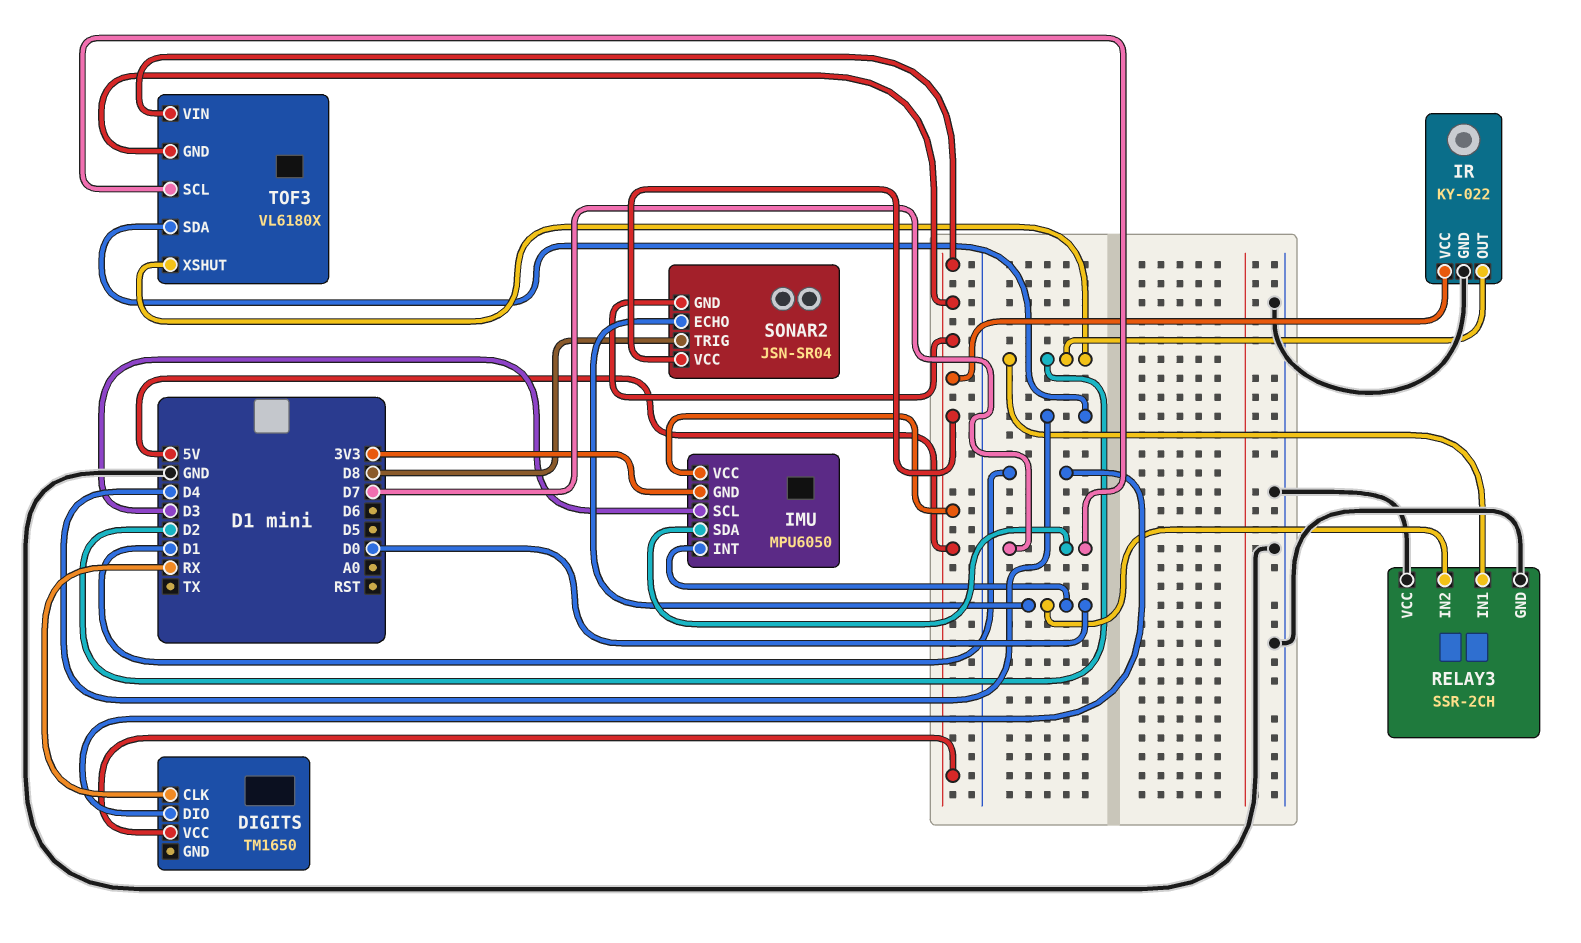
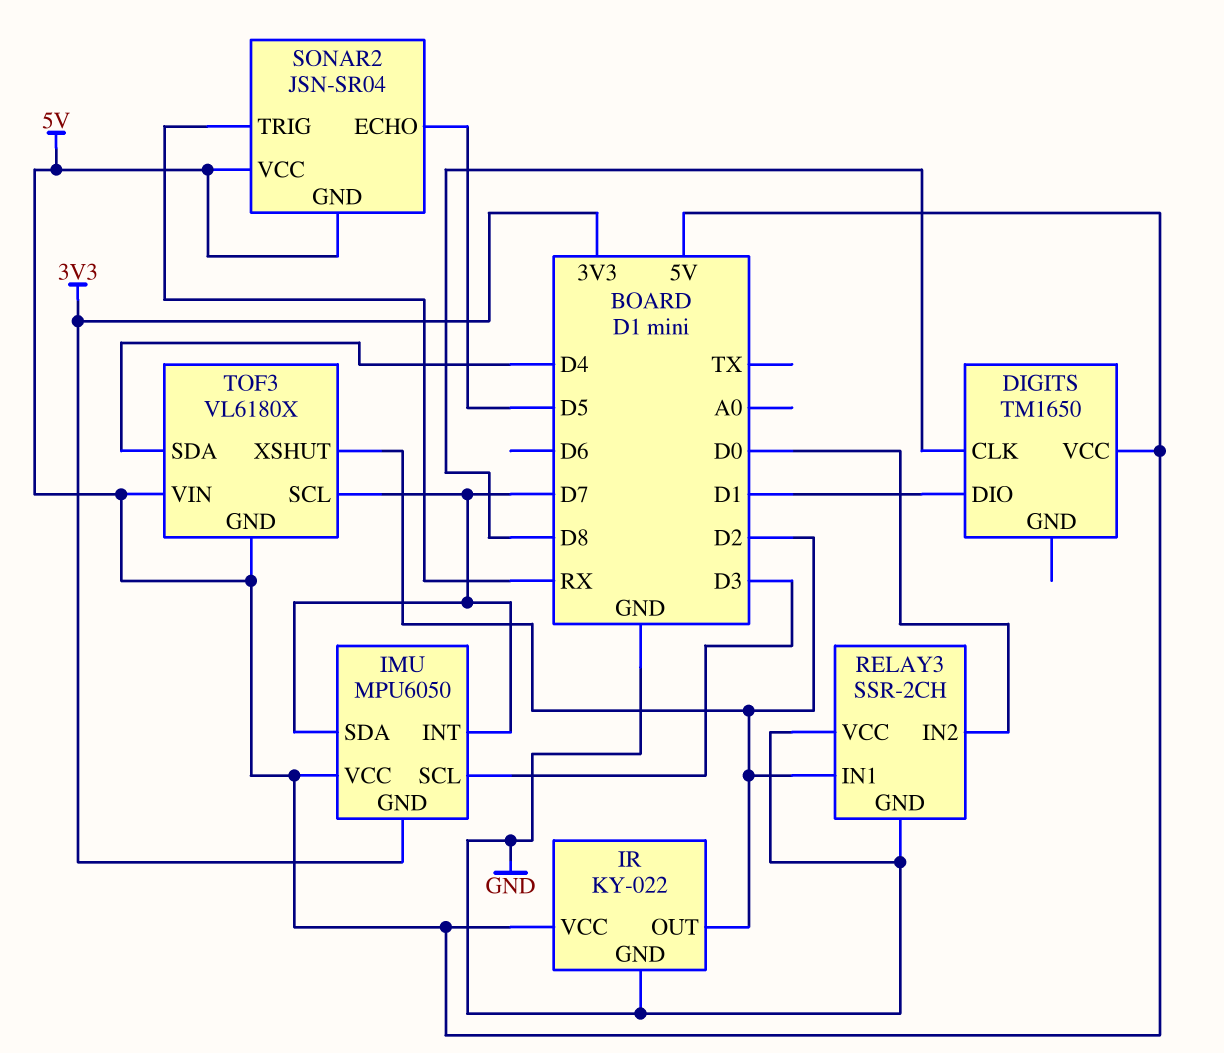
DIGITS pin CLK: RX -> D8
IMU pin INT: D0 -> D7
SONAR2 pin ECHO: D0 -> D5
SONAR2 pin TRIG: D8 -> RX

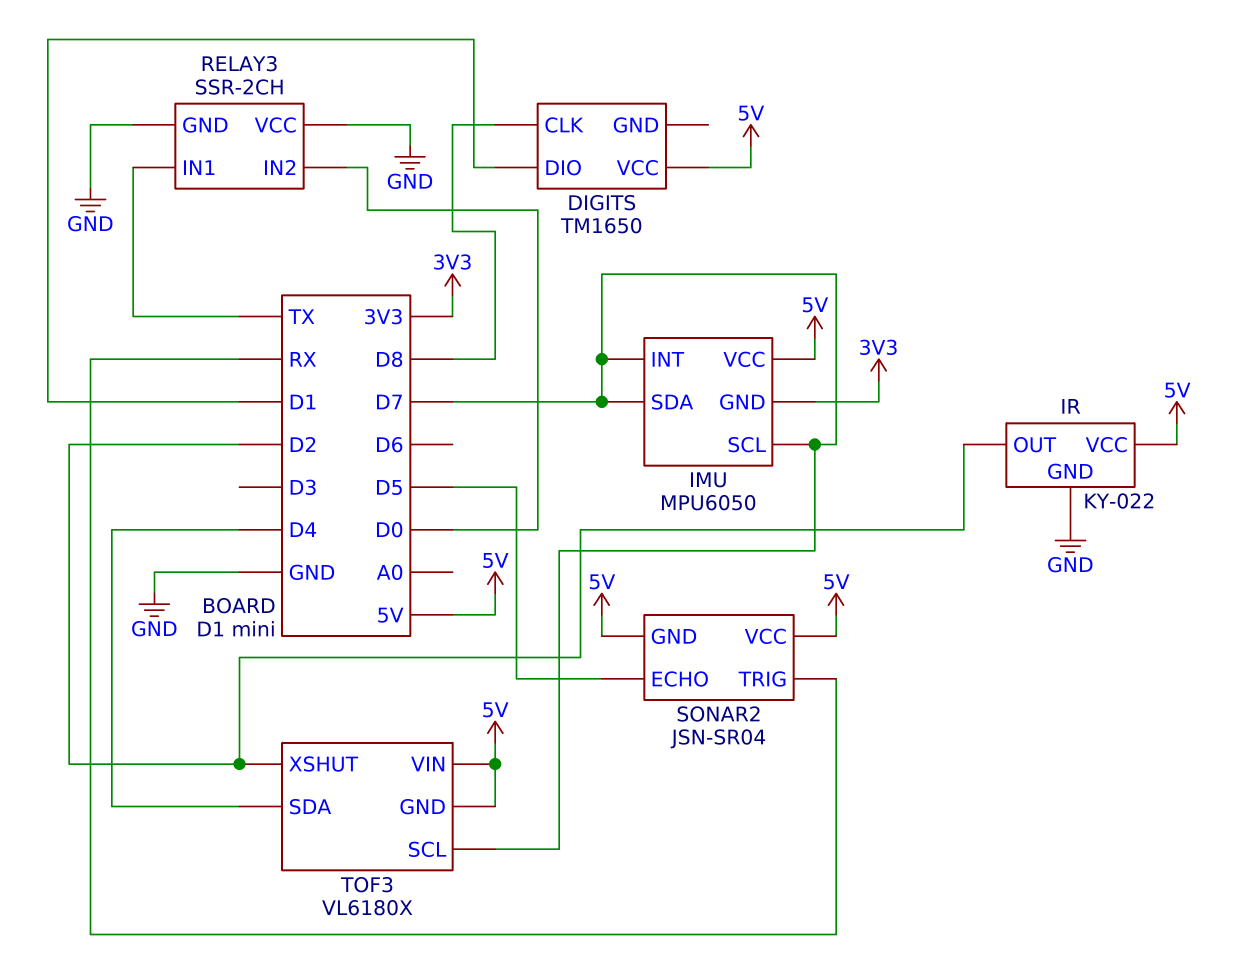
IMU pin SCL: D3 -> D7
RELAY3 pin IN1: D2 -> TX

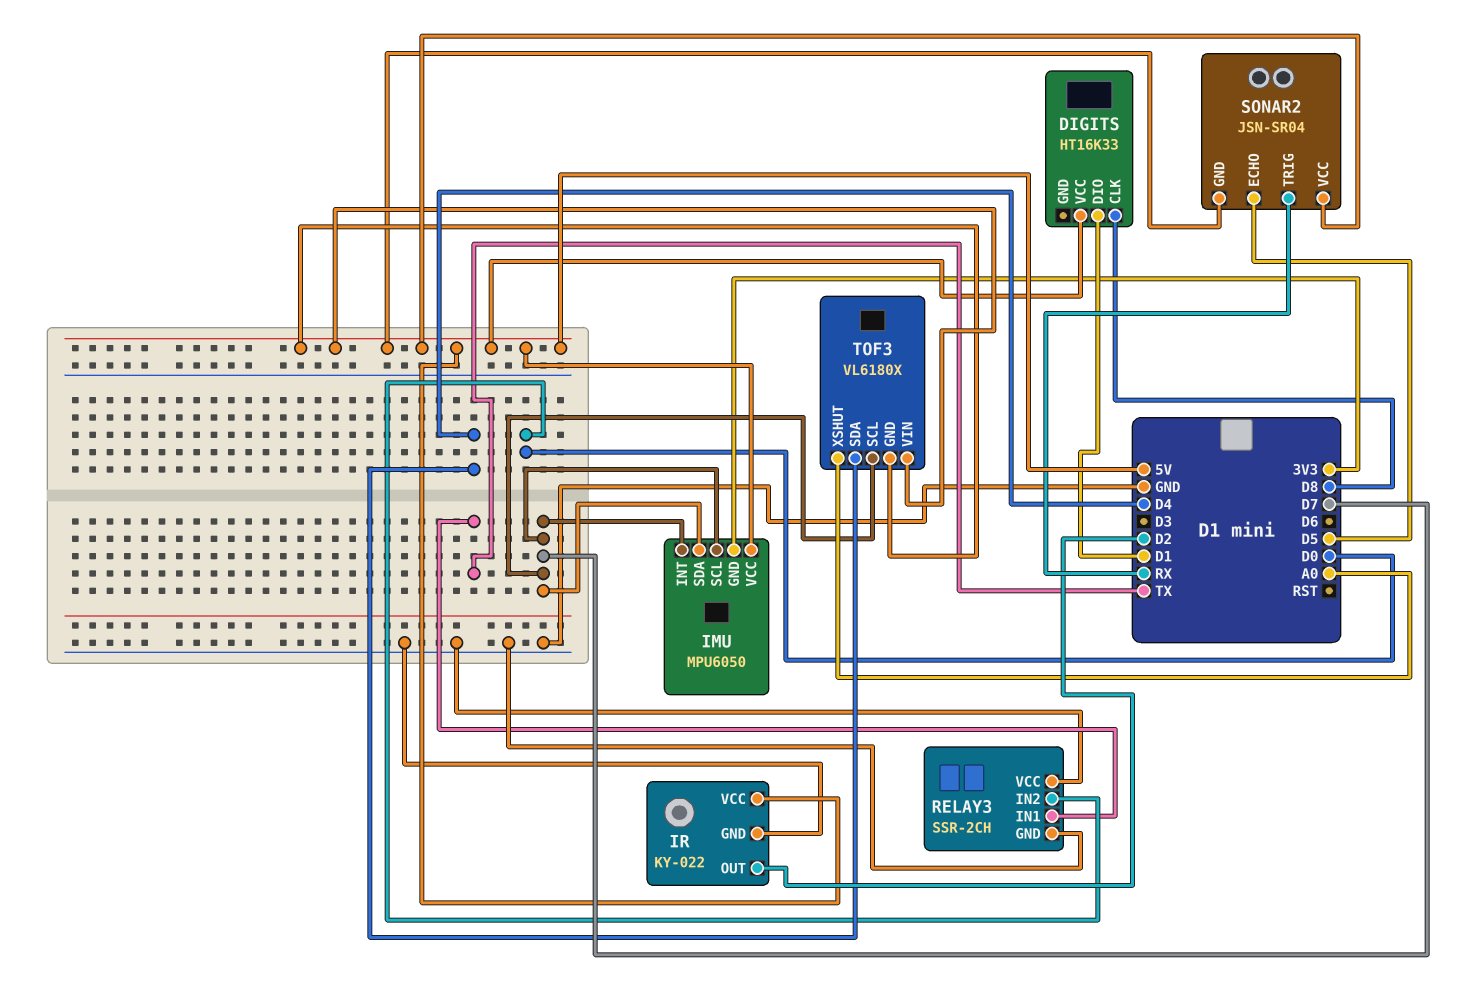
DIGITS: TM1650 -> HT16K33
TOF3 pin XSHUT: D2 -> A0

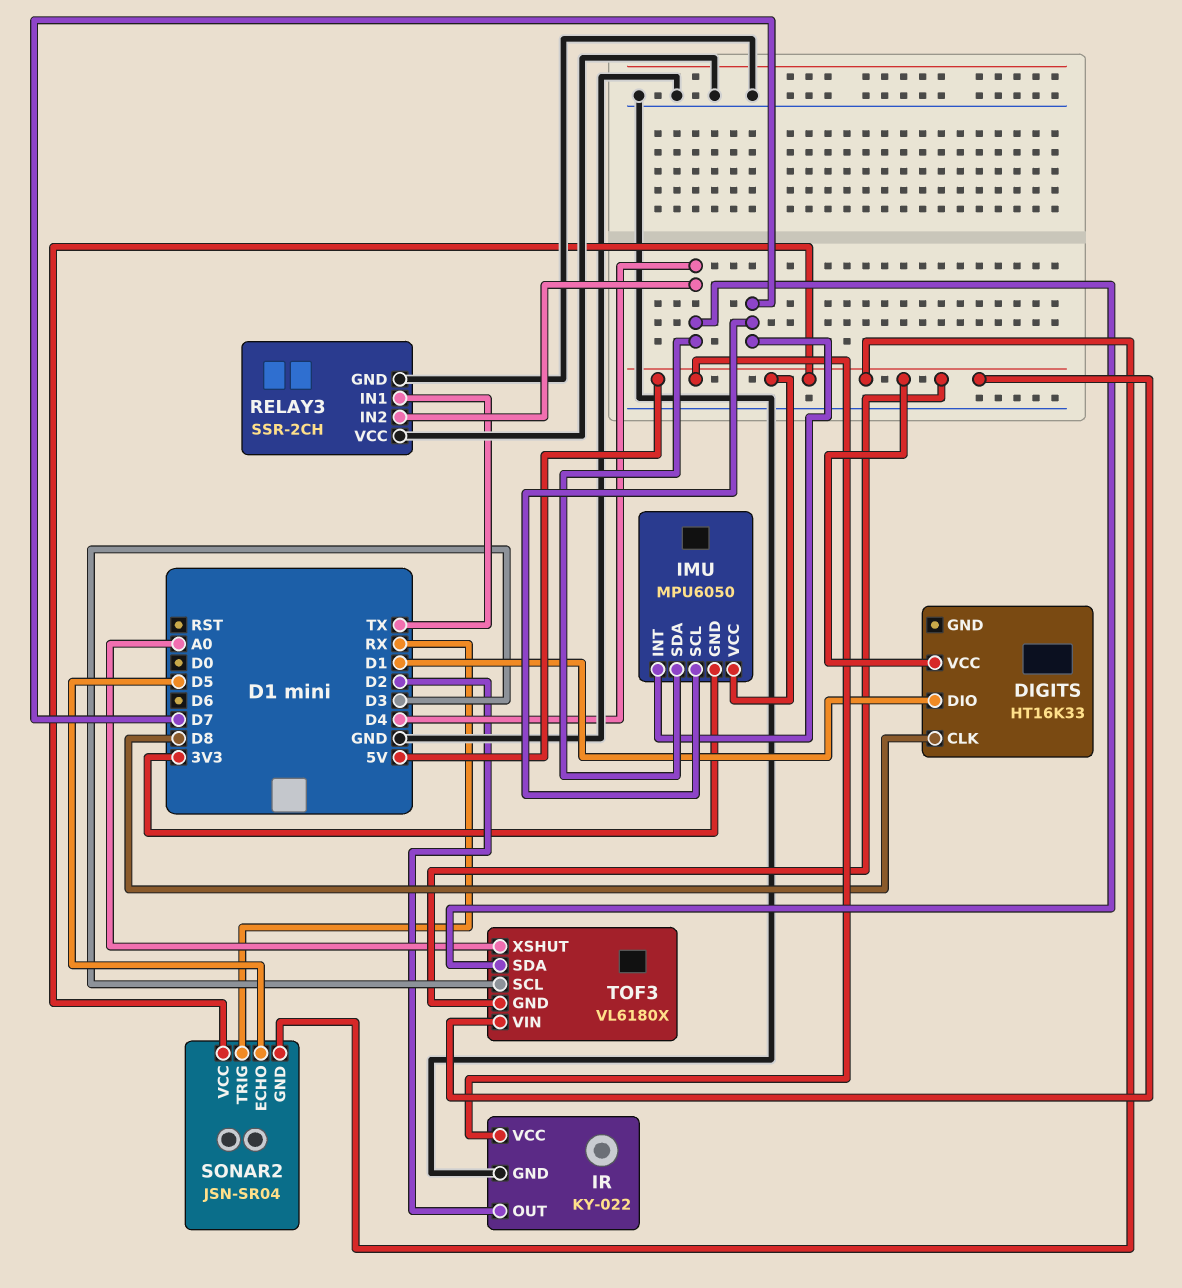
IMU pin SDA: D7 -> D4
RELAY3 pin IN2: D0 -> D4
TOF3 pin SCL: D7 -> D3

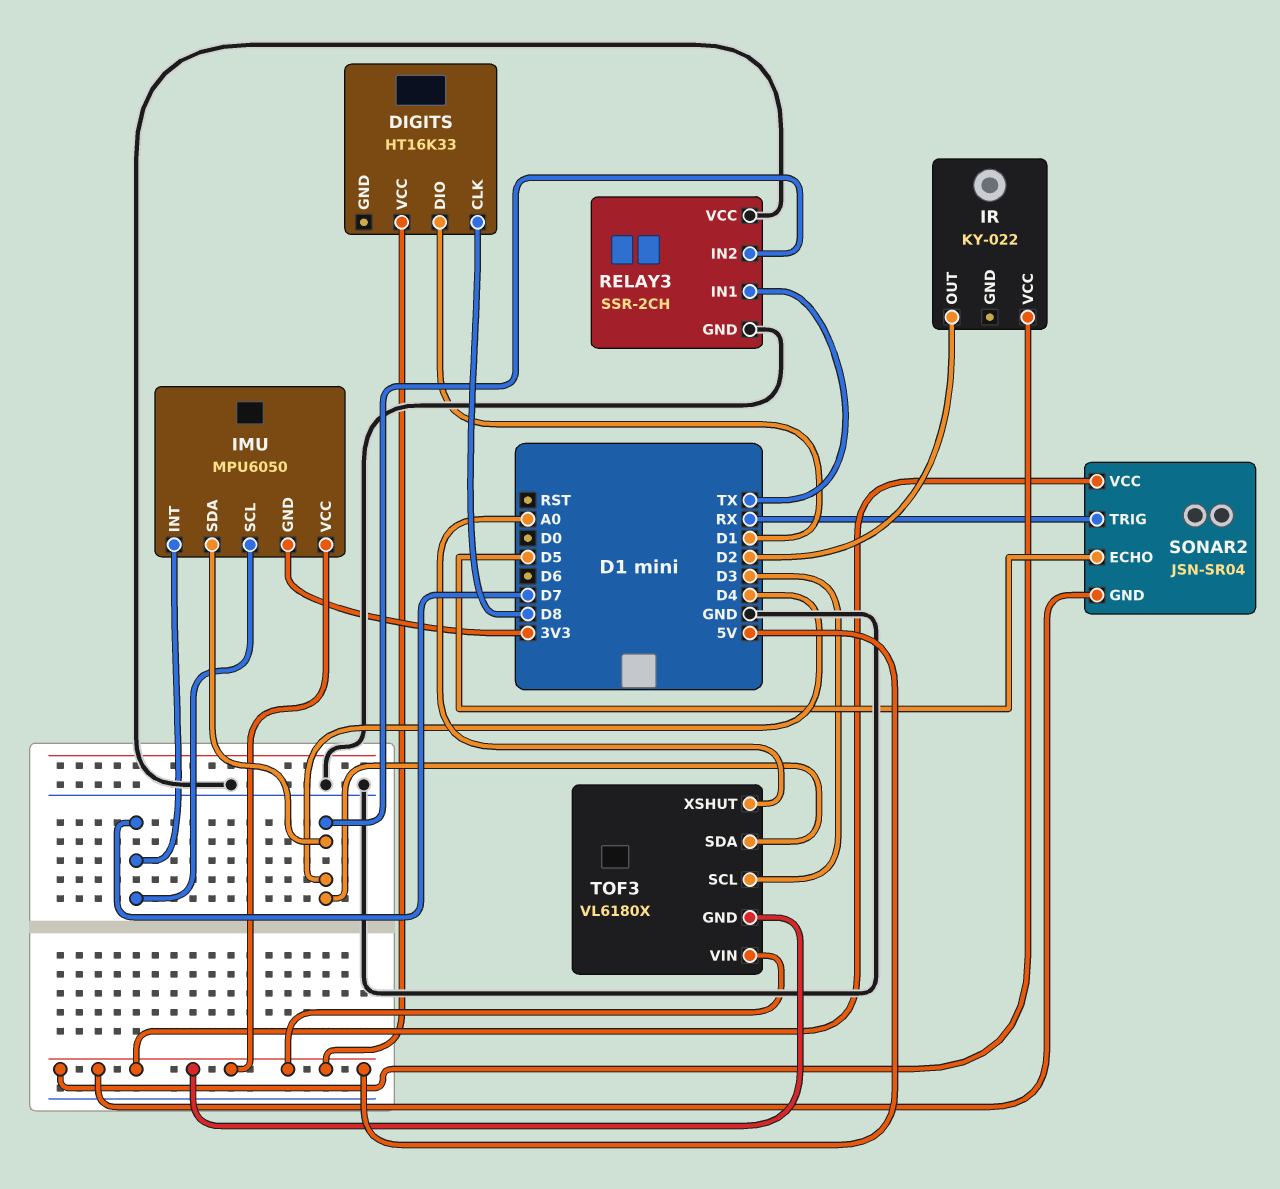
IR pin GND: GND -> none

